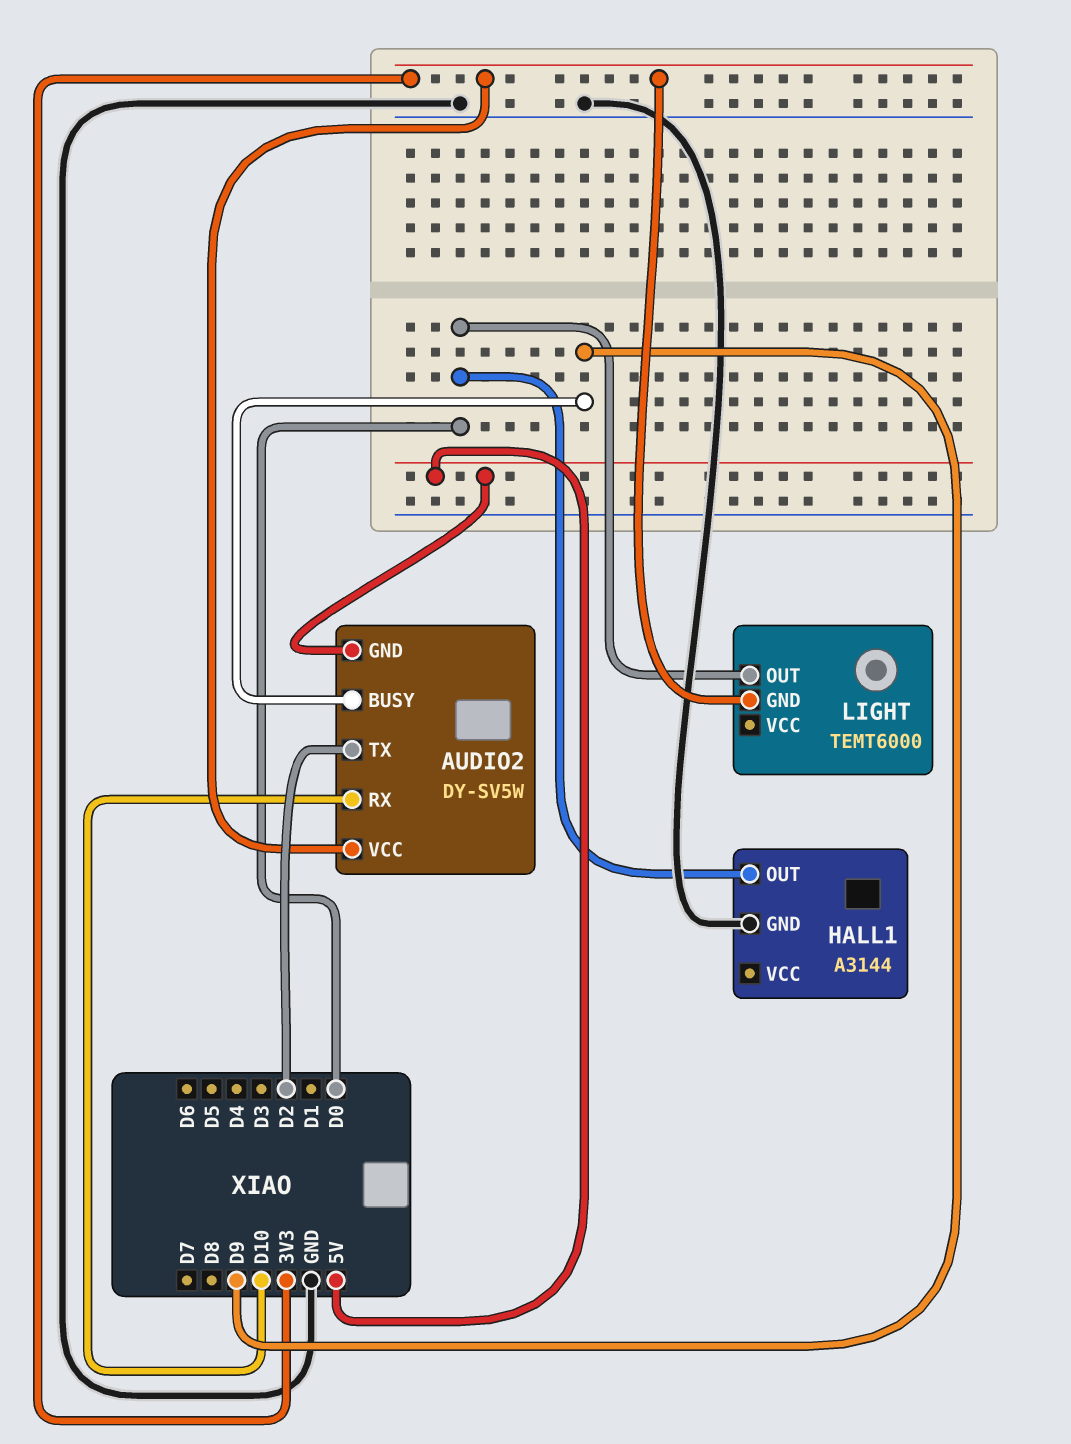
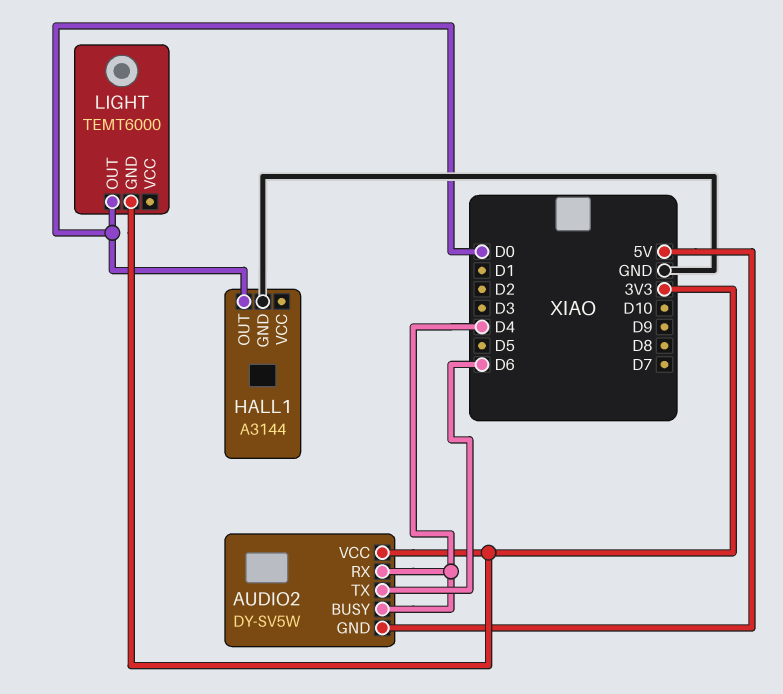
AUDIO2 pin BUSY: D9 -> D4
AUDIO2 pin RX: D10 -> D4
AUDIO2 pin TX: D2 -> D6

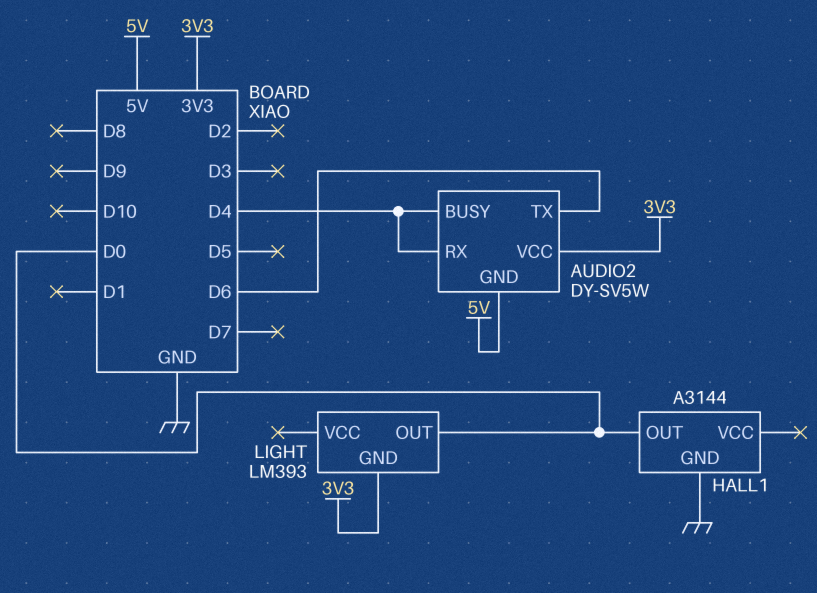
LIGHT: TEMT6000 -> LM393

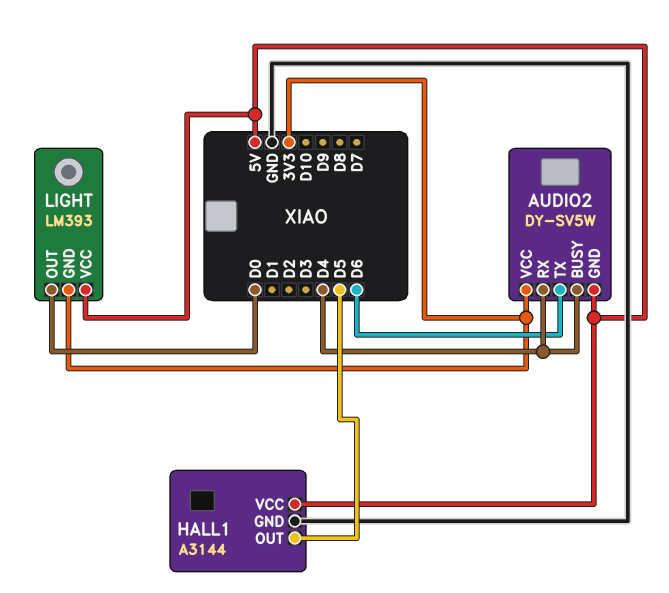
HALL1 pin OUT: D0 -> D5
HALL1 pin VCC: none -> 5V
LIGHT pin VCC: none -> 5V

